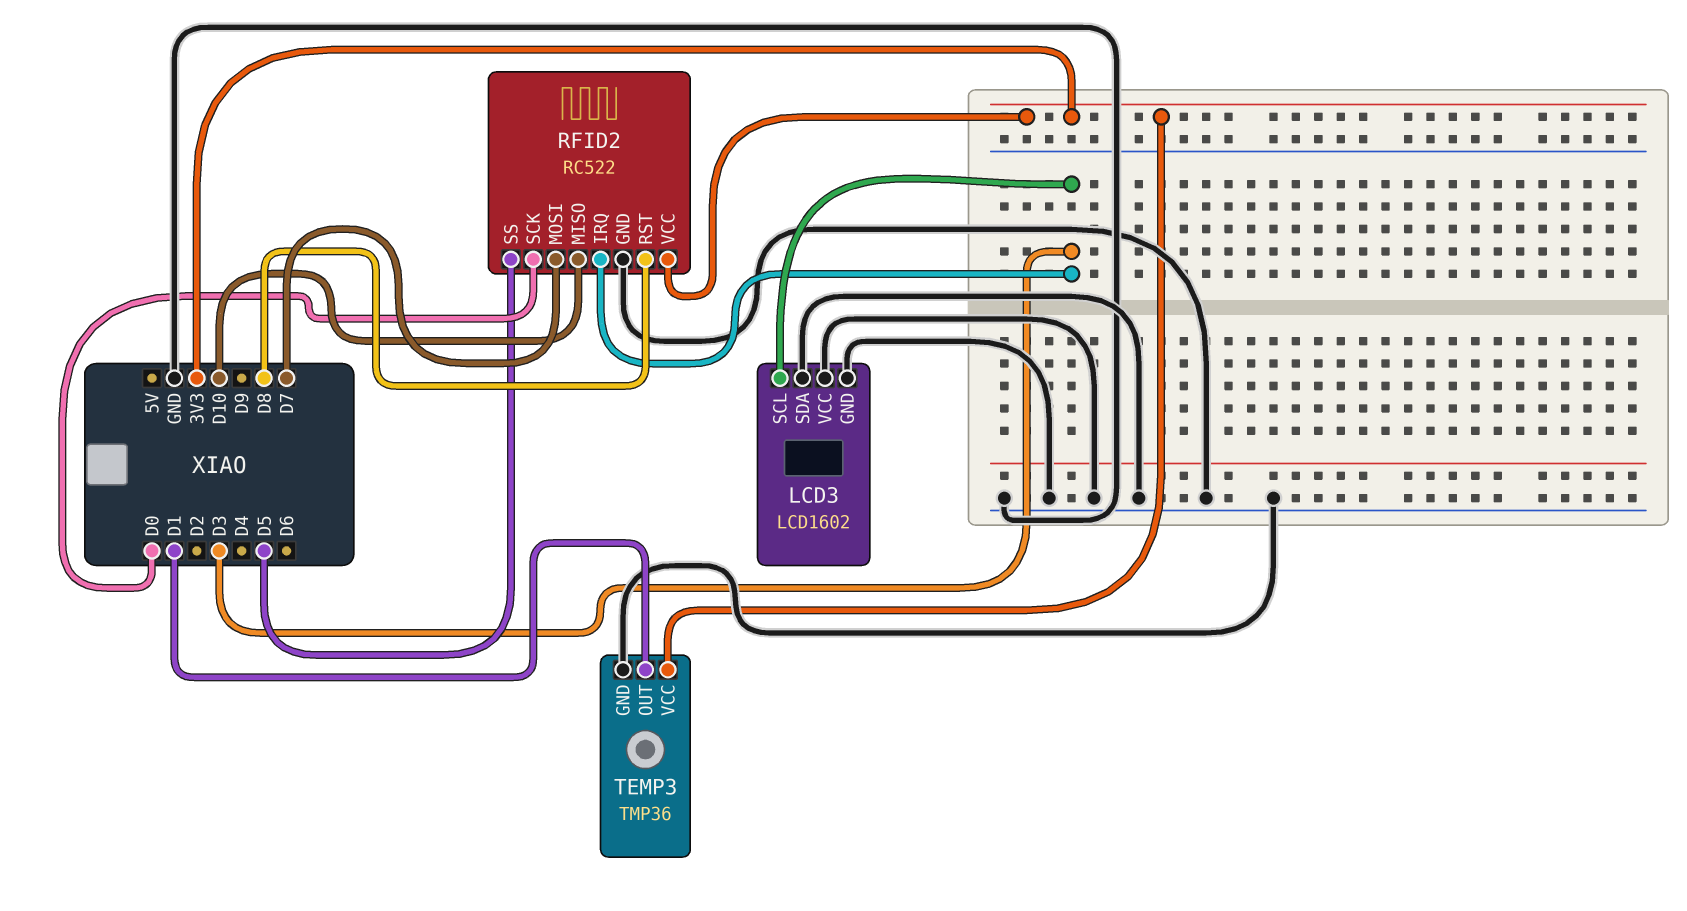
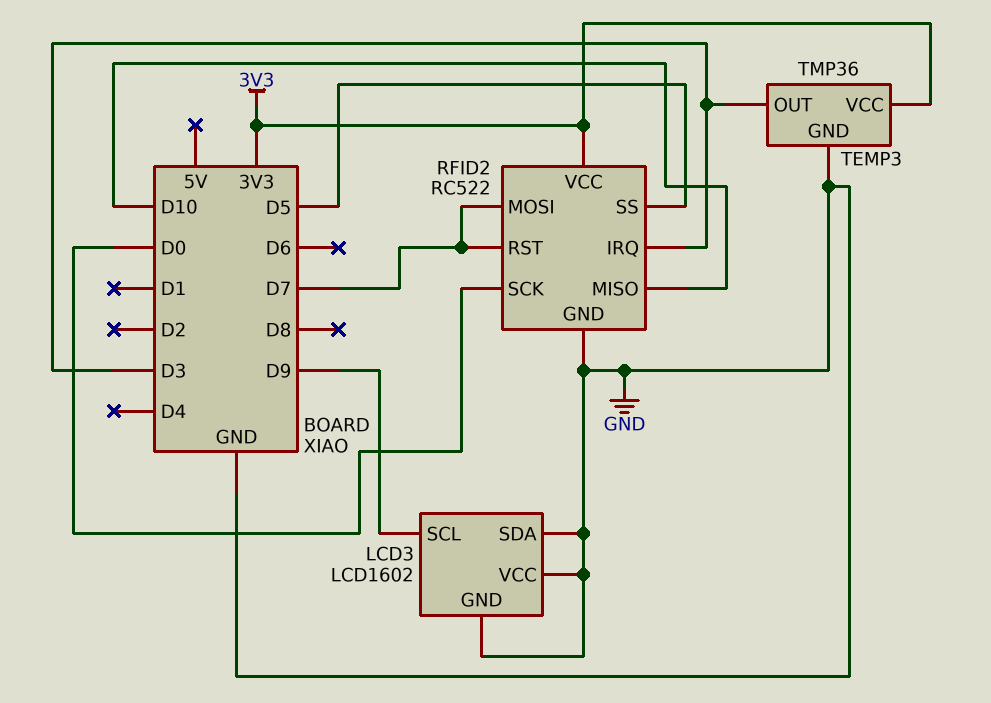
LCD3 pin SCL: D3 -> D9
RFID2 pin RST: D8 -> D7
TEMP3 pin OUT: D1 -> D3

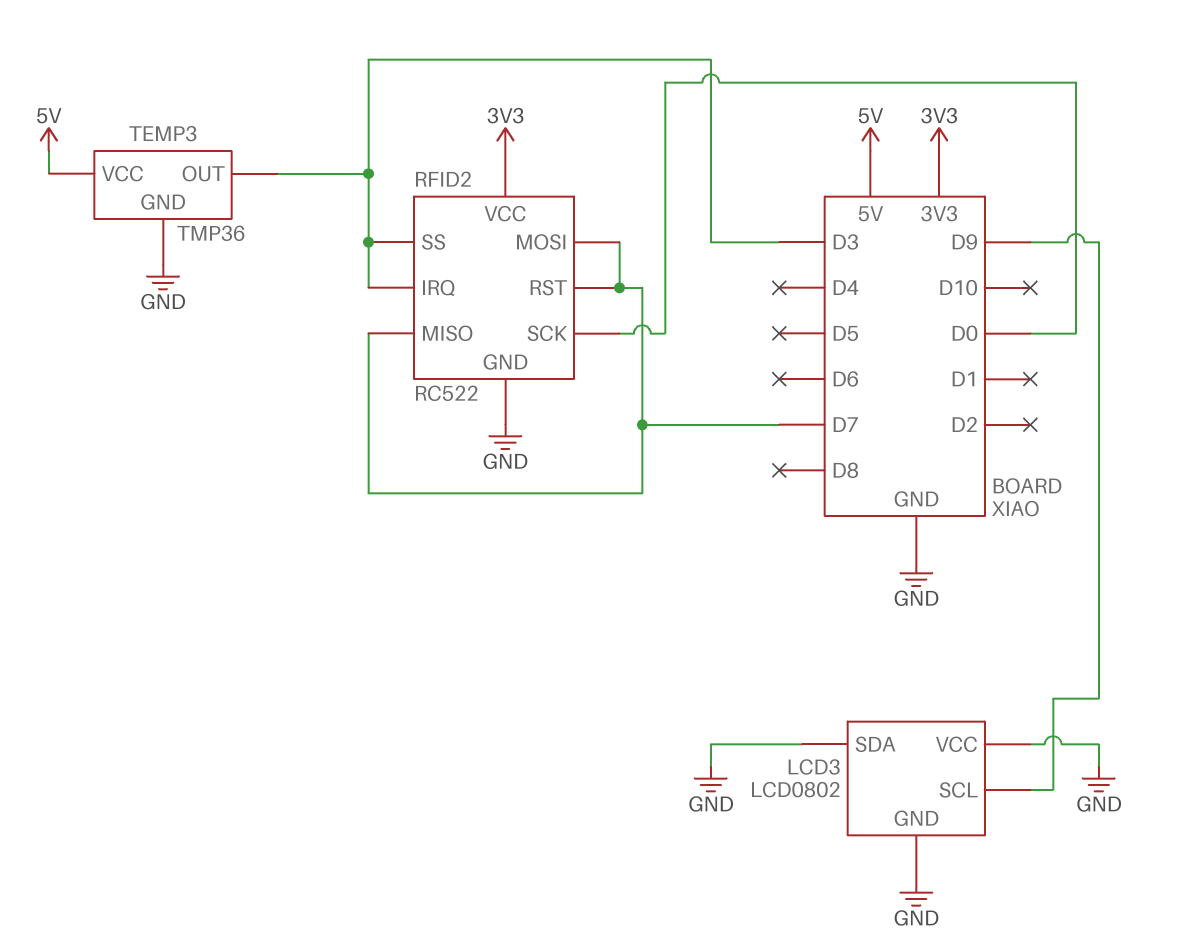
LCD3: LCD1602 -> LCD0802
RFID2 pin MISO: D10 -> D7
RFID2 pin SS: D5 -> D3
TEMP3 pin VCC: 3V3 -> 5V

